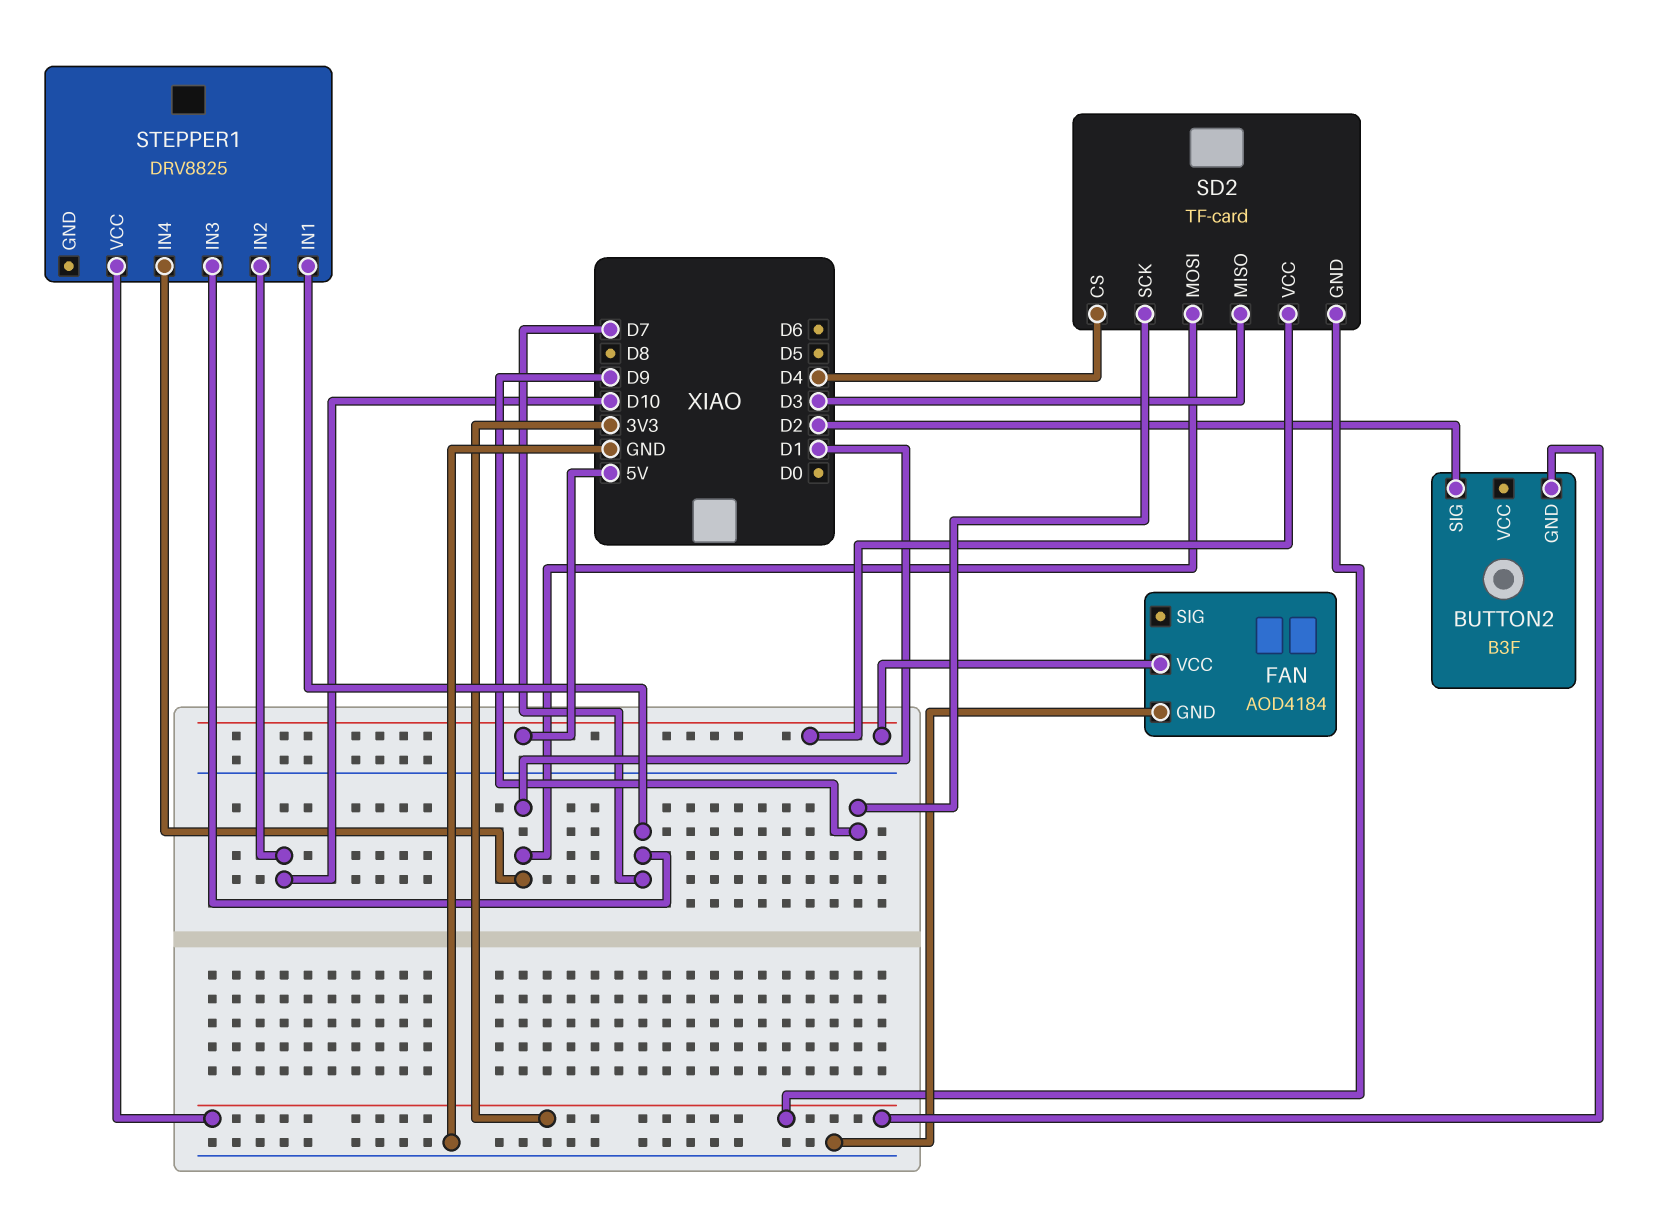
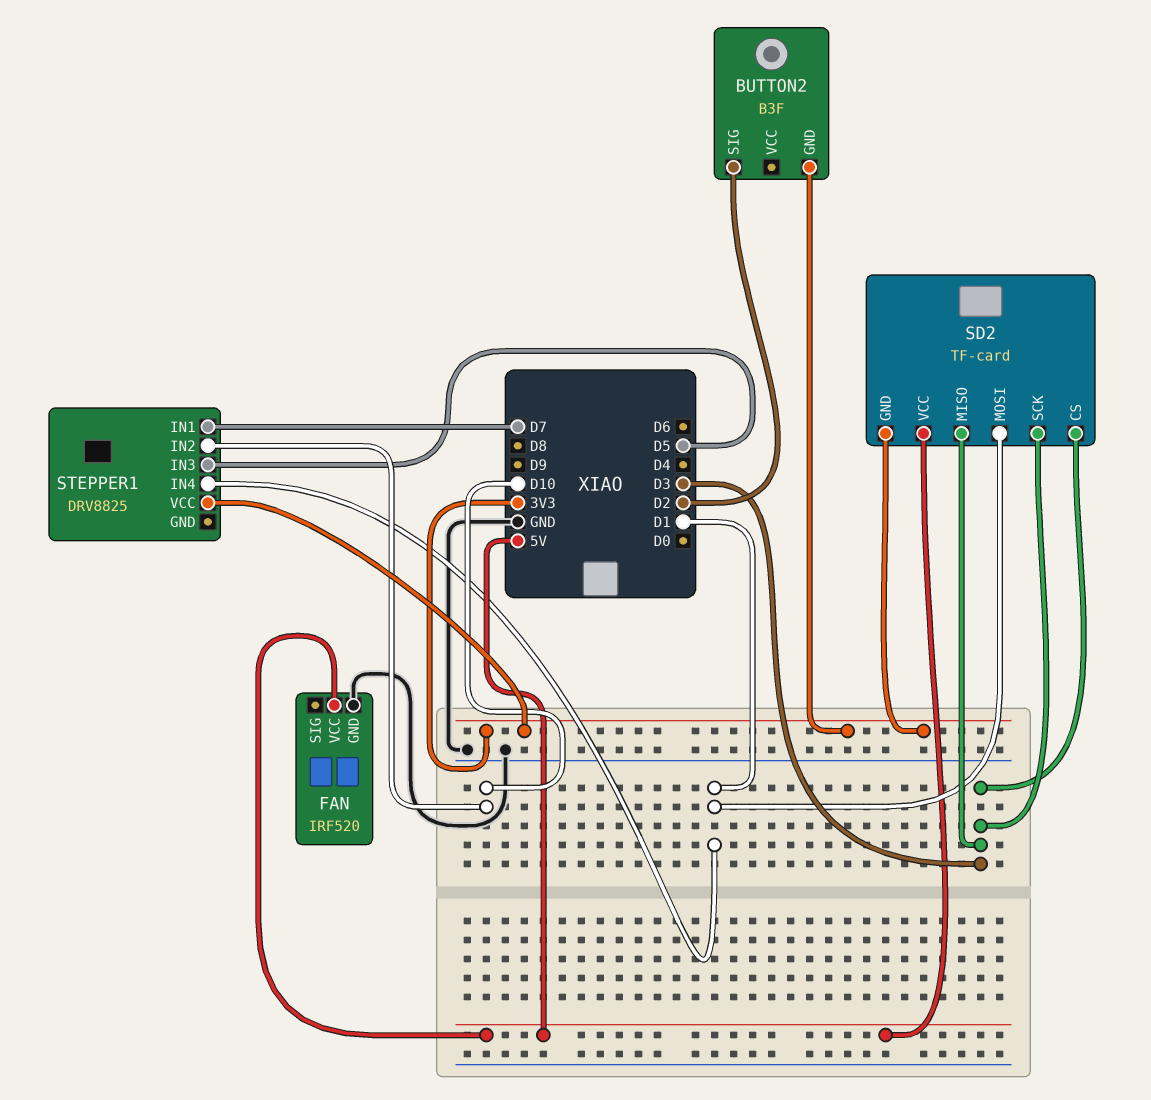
FAN: AOD4184 -> IRF520
SD2 pin CS: D4 -> D3
SD2 pin SCK: D9 -> D3
STEPPER1 pin IN3: D7 -> D5

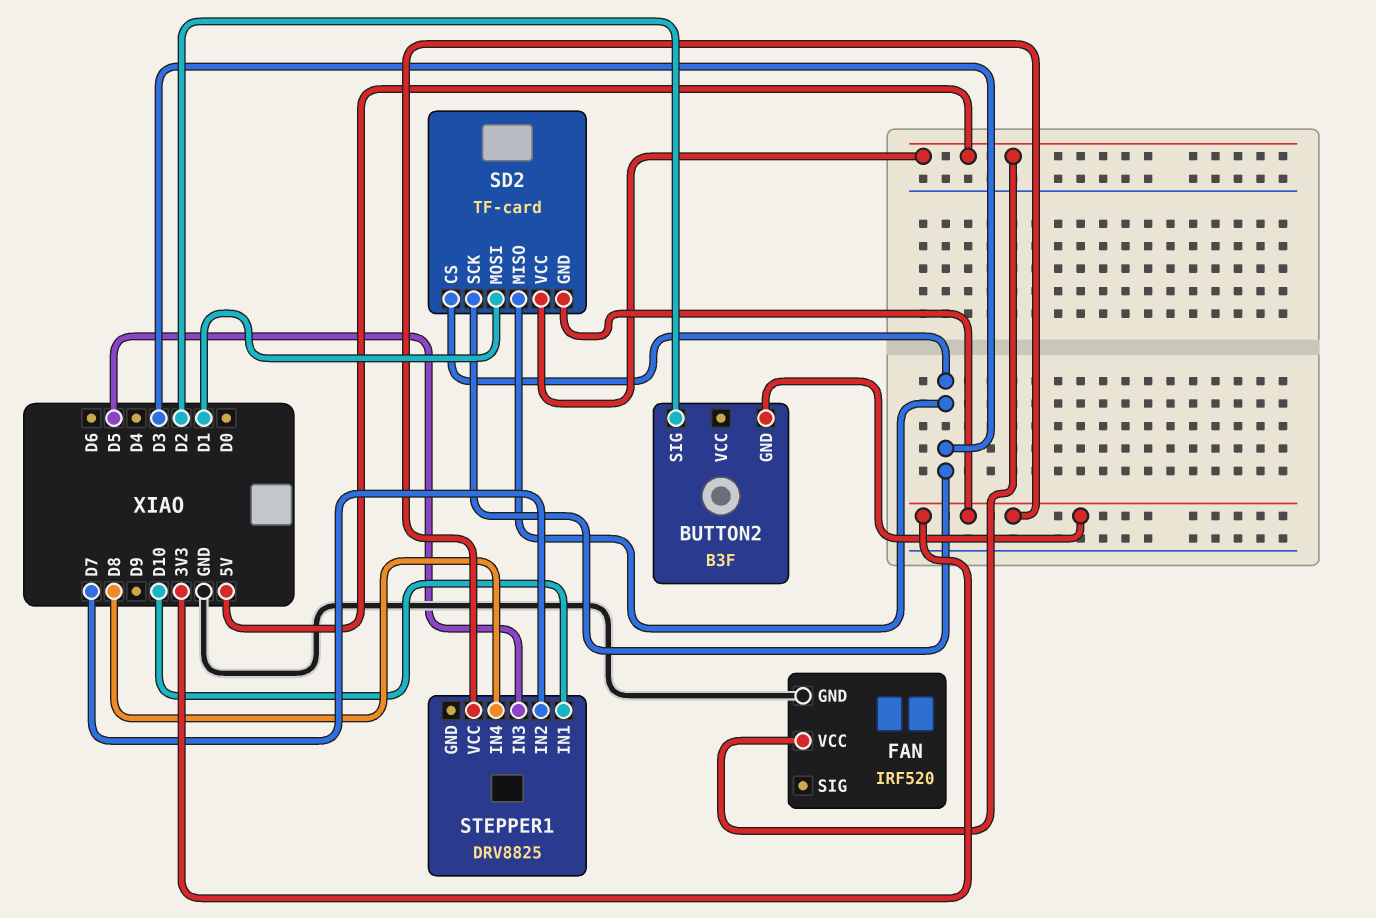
STEPPER1 pin IN1: D7 -> D10
STEPPER1 pin IN2: D10 -> D7
STEPPER1 pin IN4: D1 -> D8

